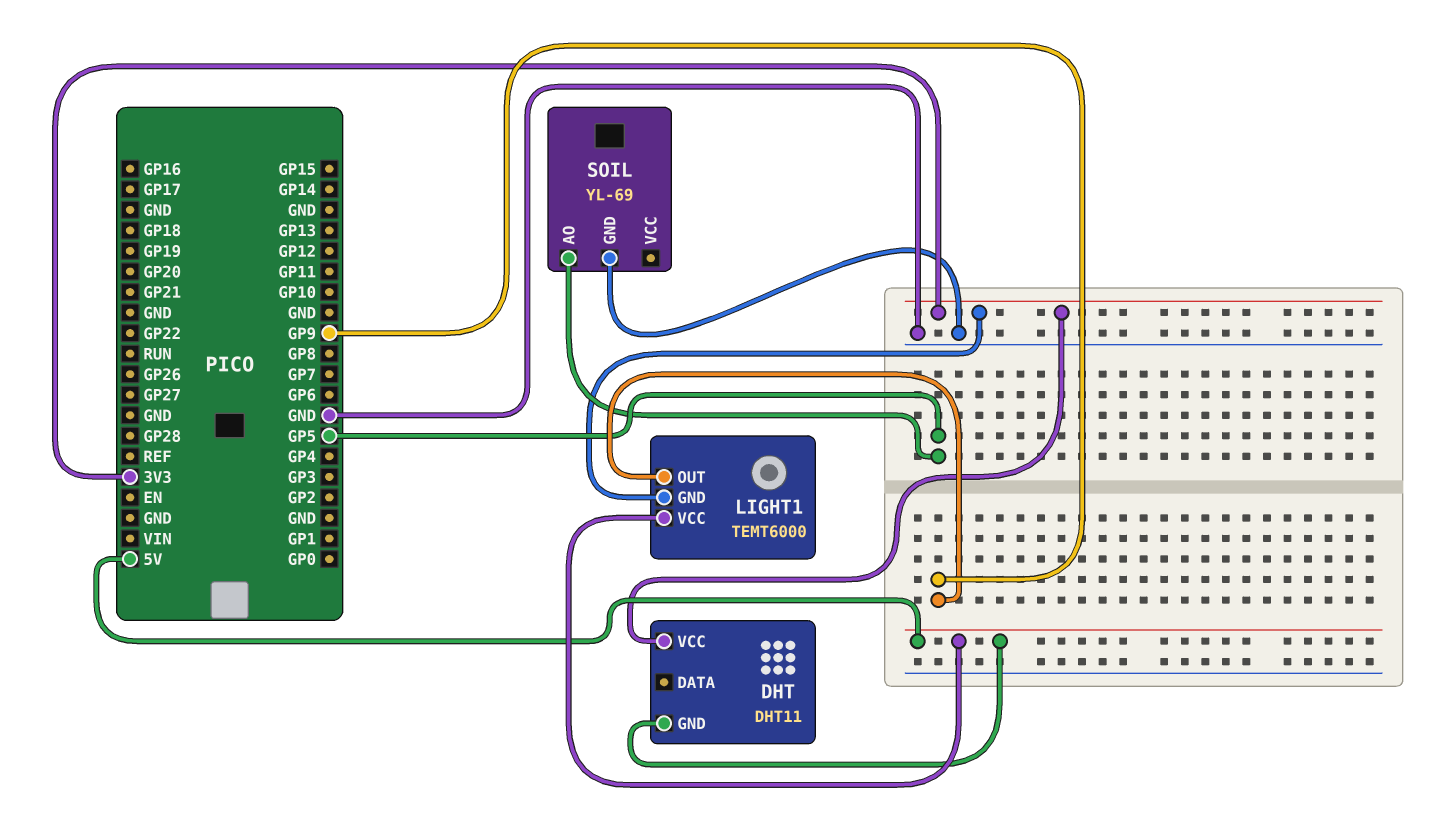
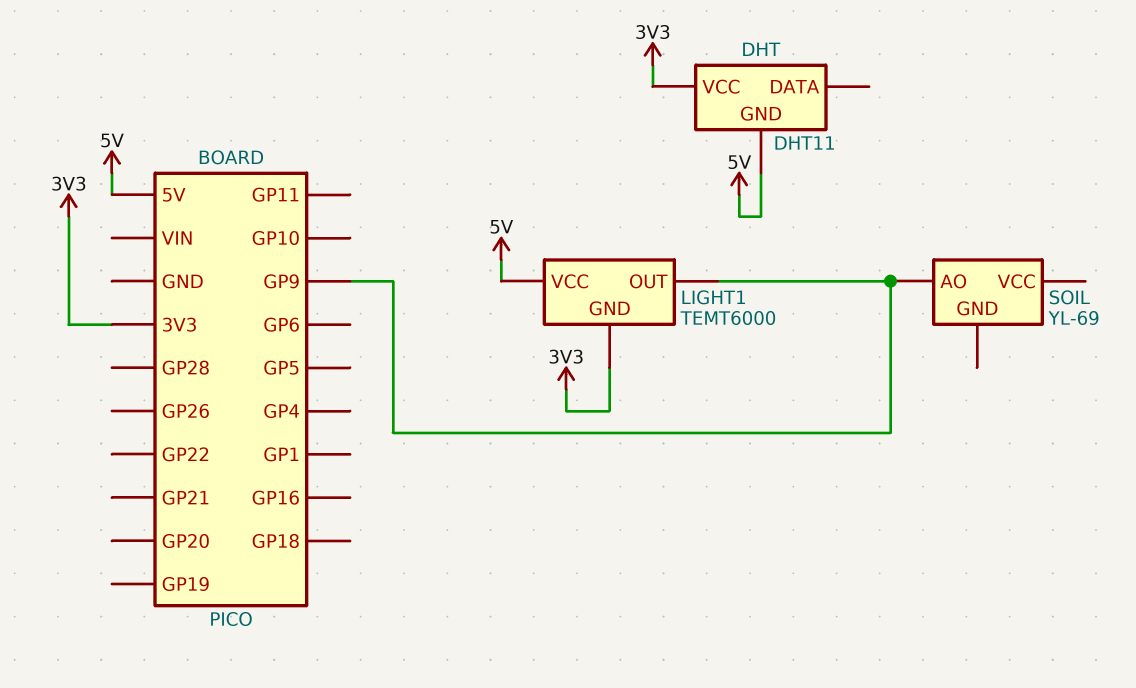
SOIL pin AO: GP5 -> GP9
SOIL pin GND: GND -> none

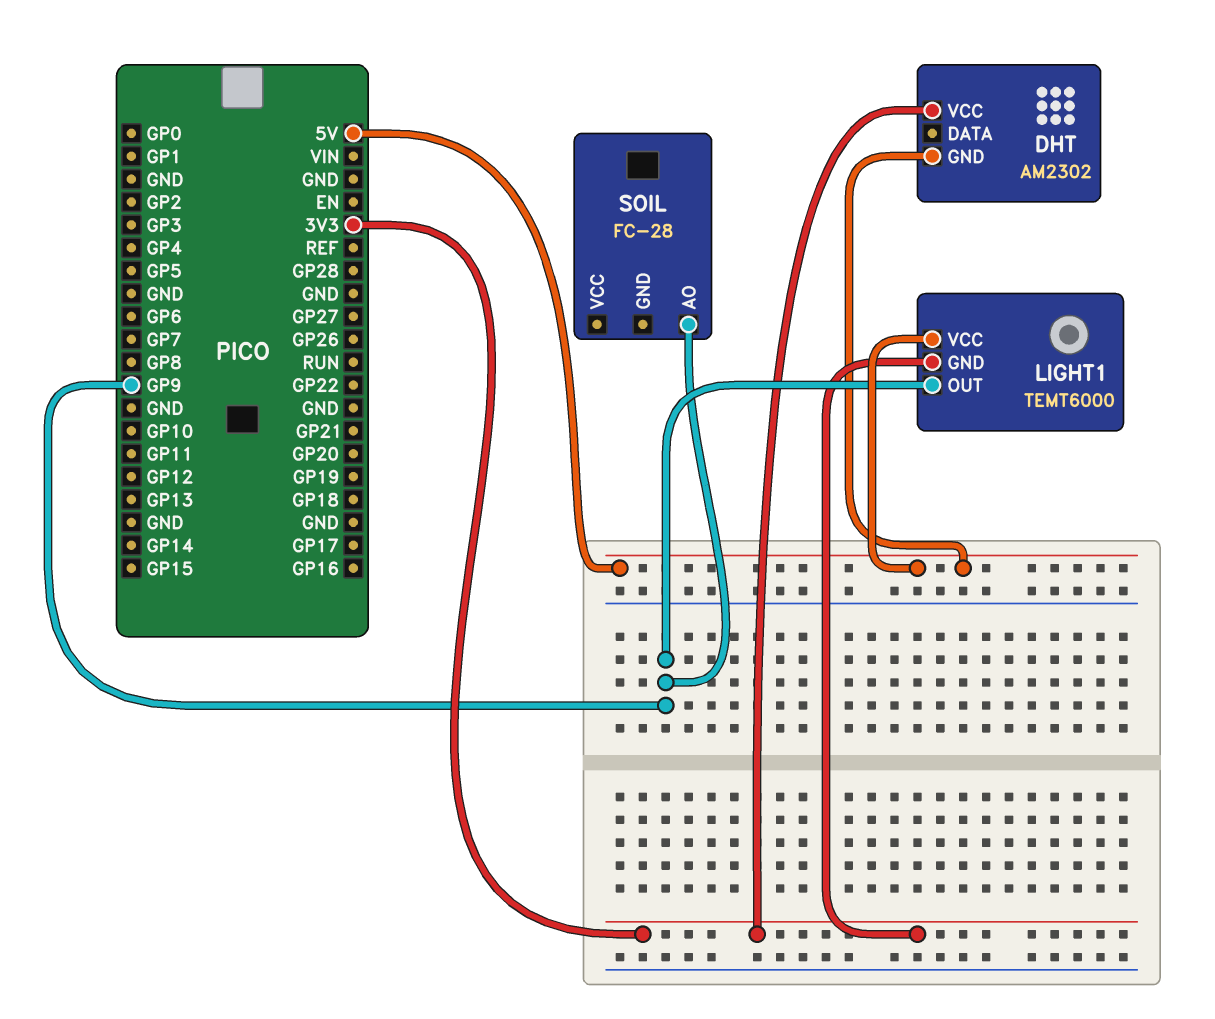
DHT: DHT11 -> AM2302
SOIL: YL-69 -> FC-28

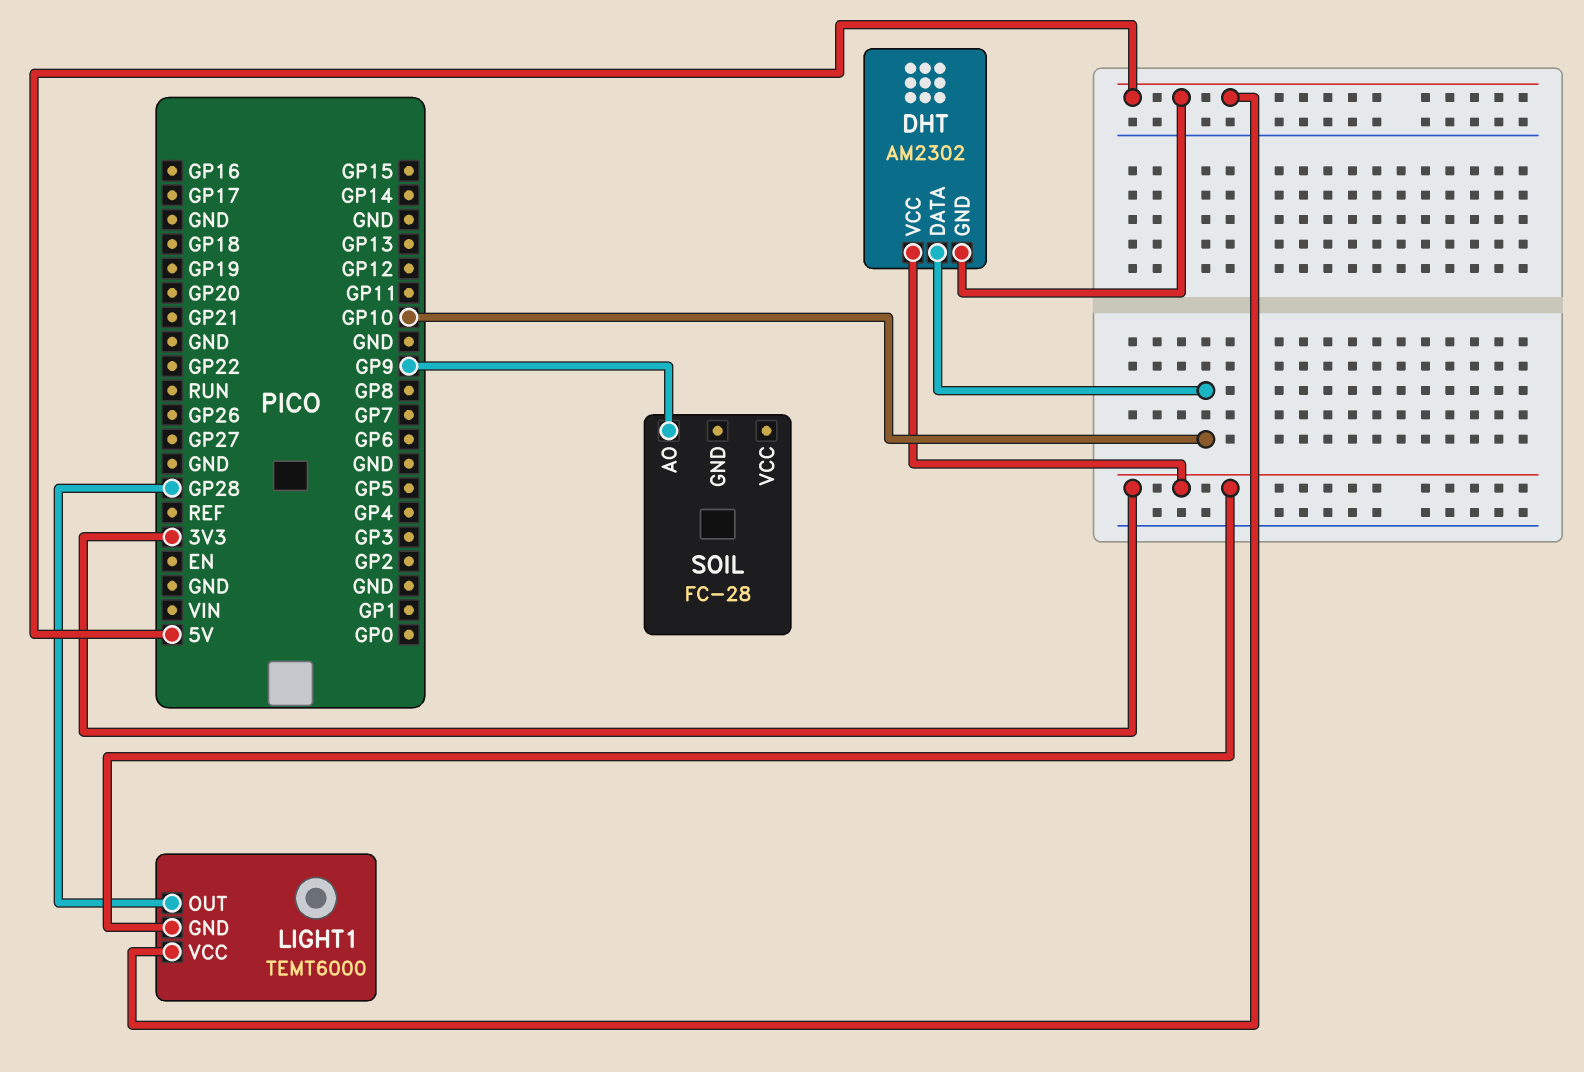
DHT pin DATA: none -> GP10
LIGHT1 pin OUT: GP9 -> GP28

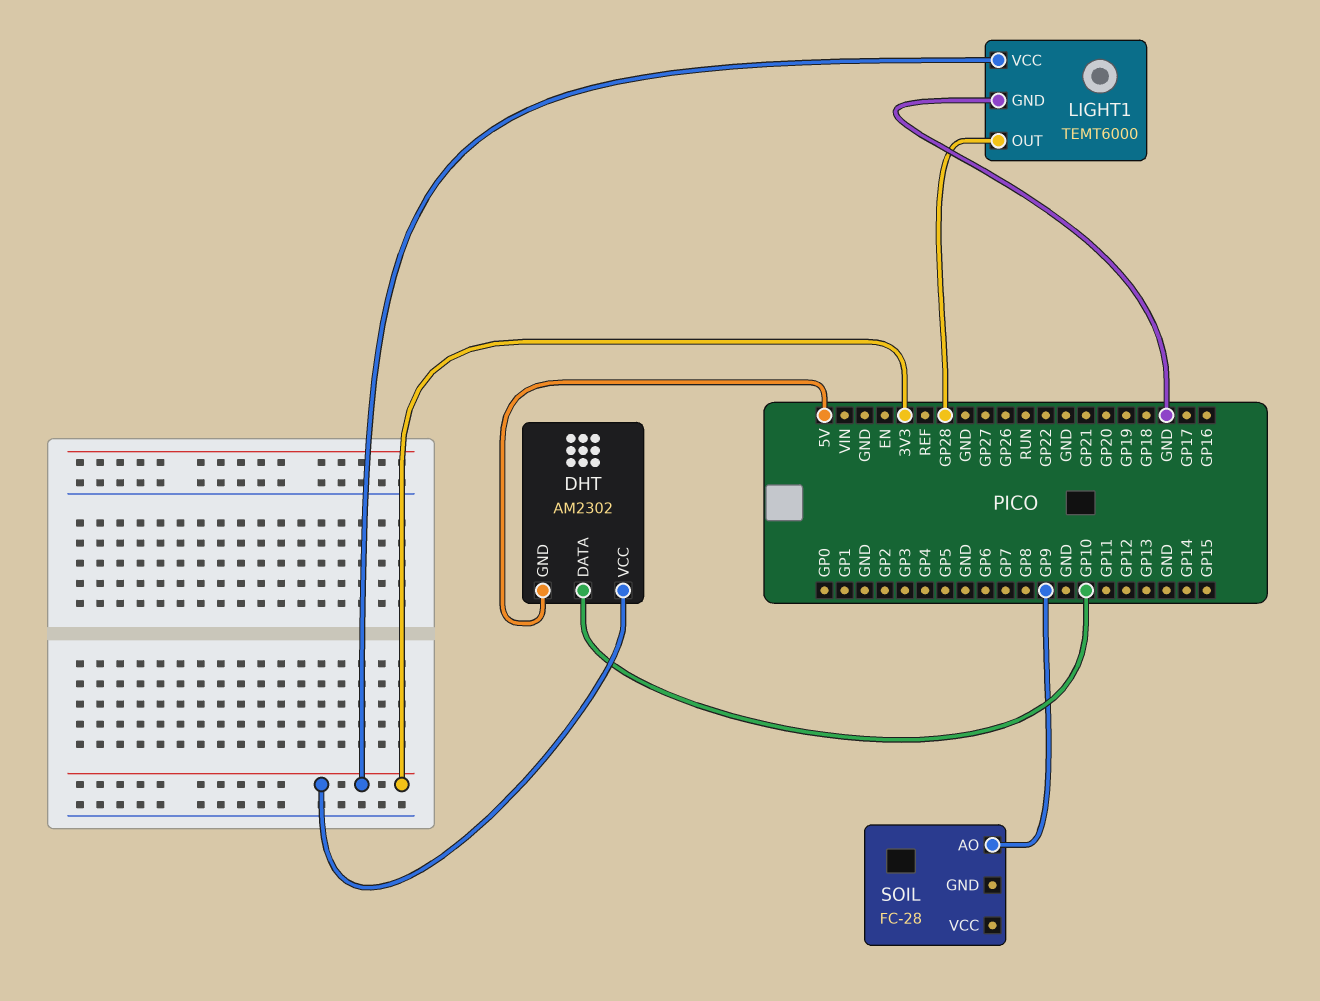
LIGHT1 pin GND: 3V3 -> GND
LIGHT1 pin VCC: 5V -> 3V3

